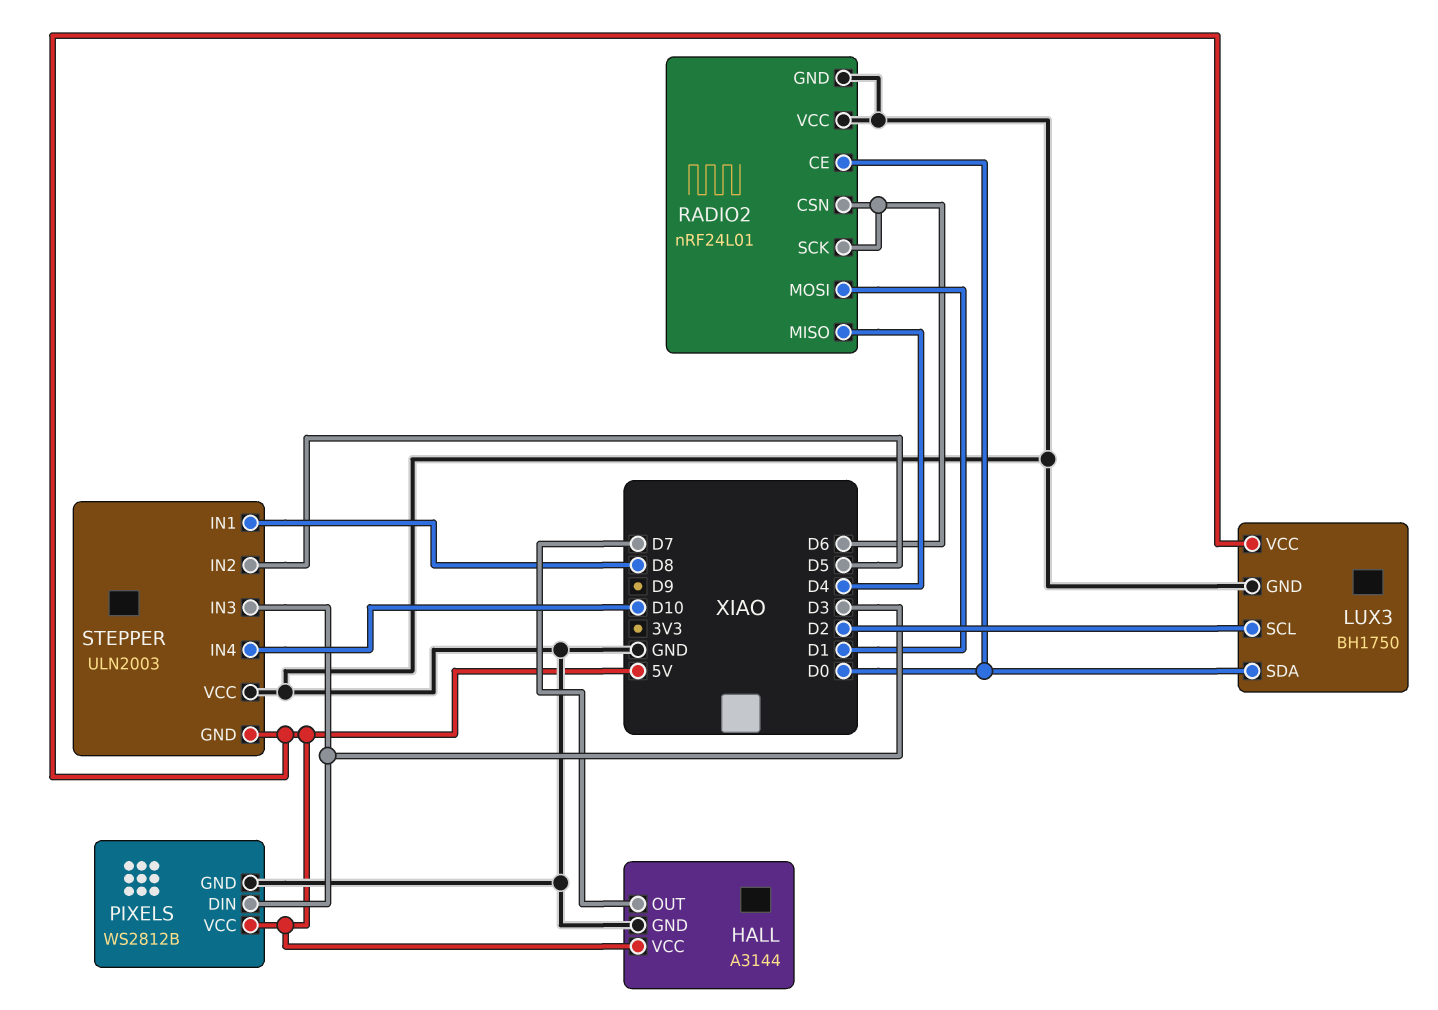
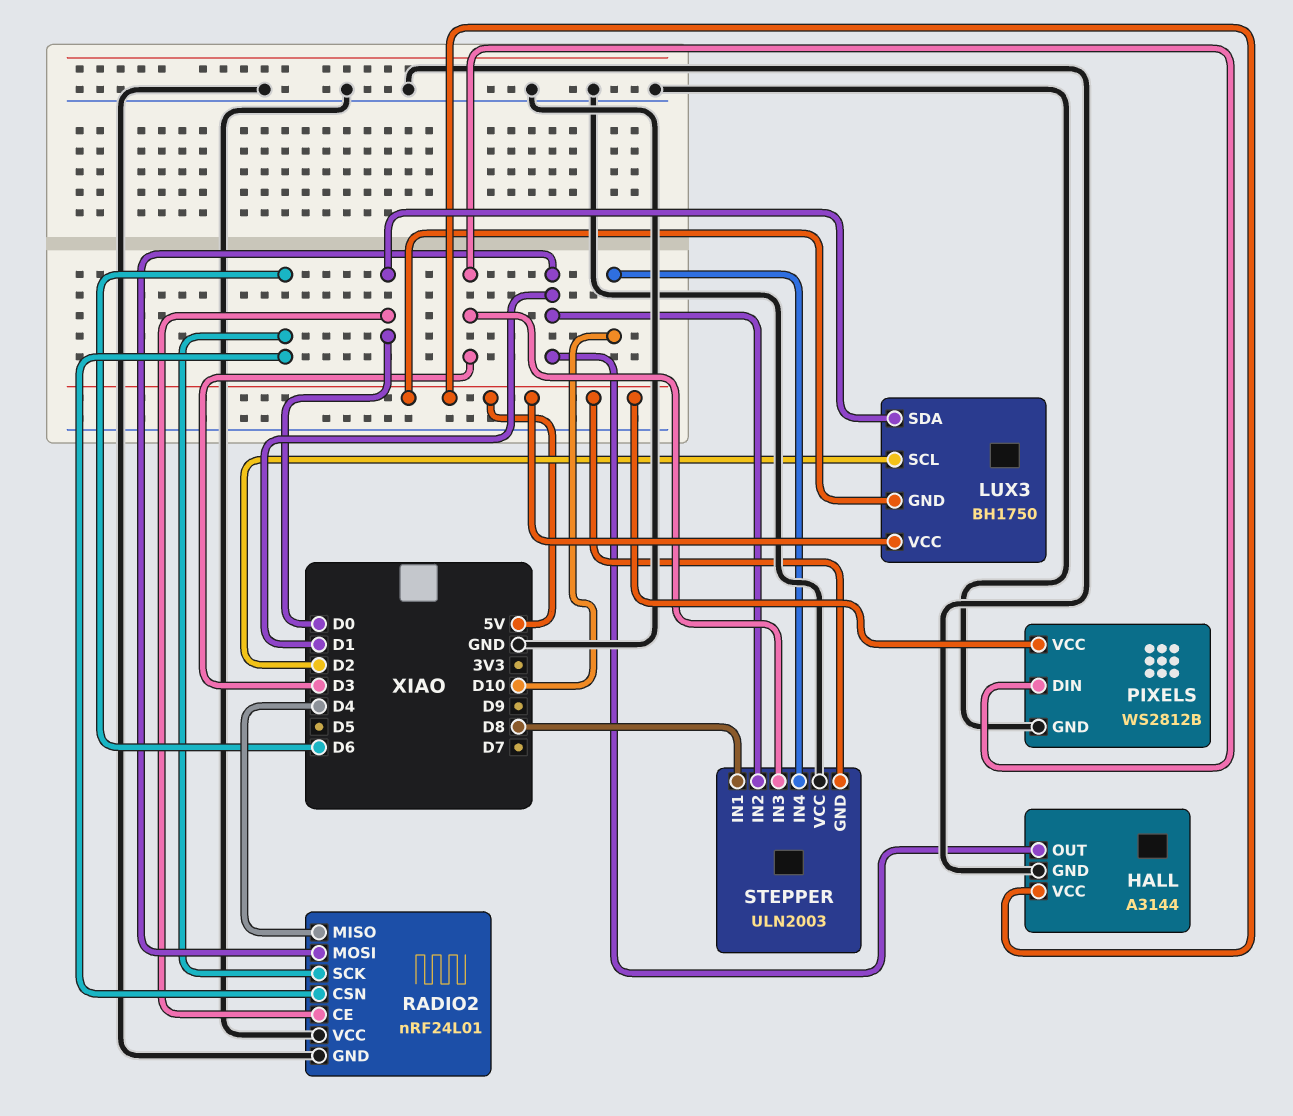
HALL pin OUT: D7 -> D1
LUX3 pin GND: GND -> 5V
STEPPER pin IN2: D5 -> D1

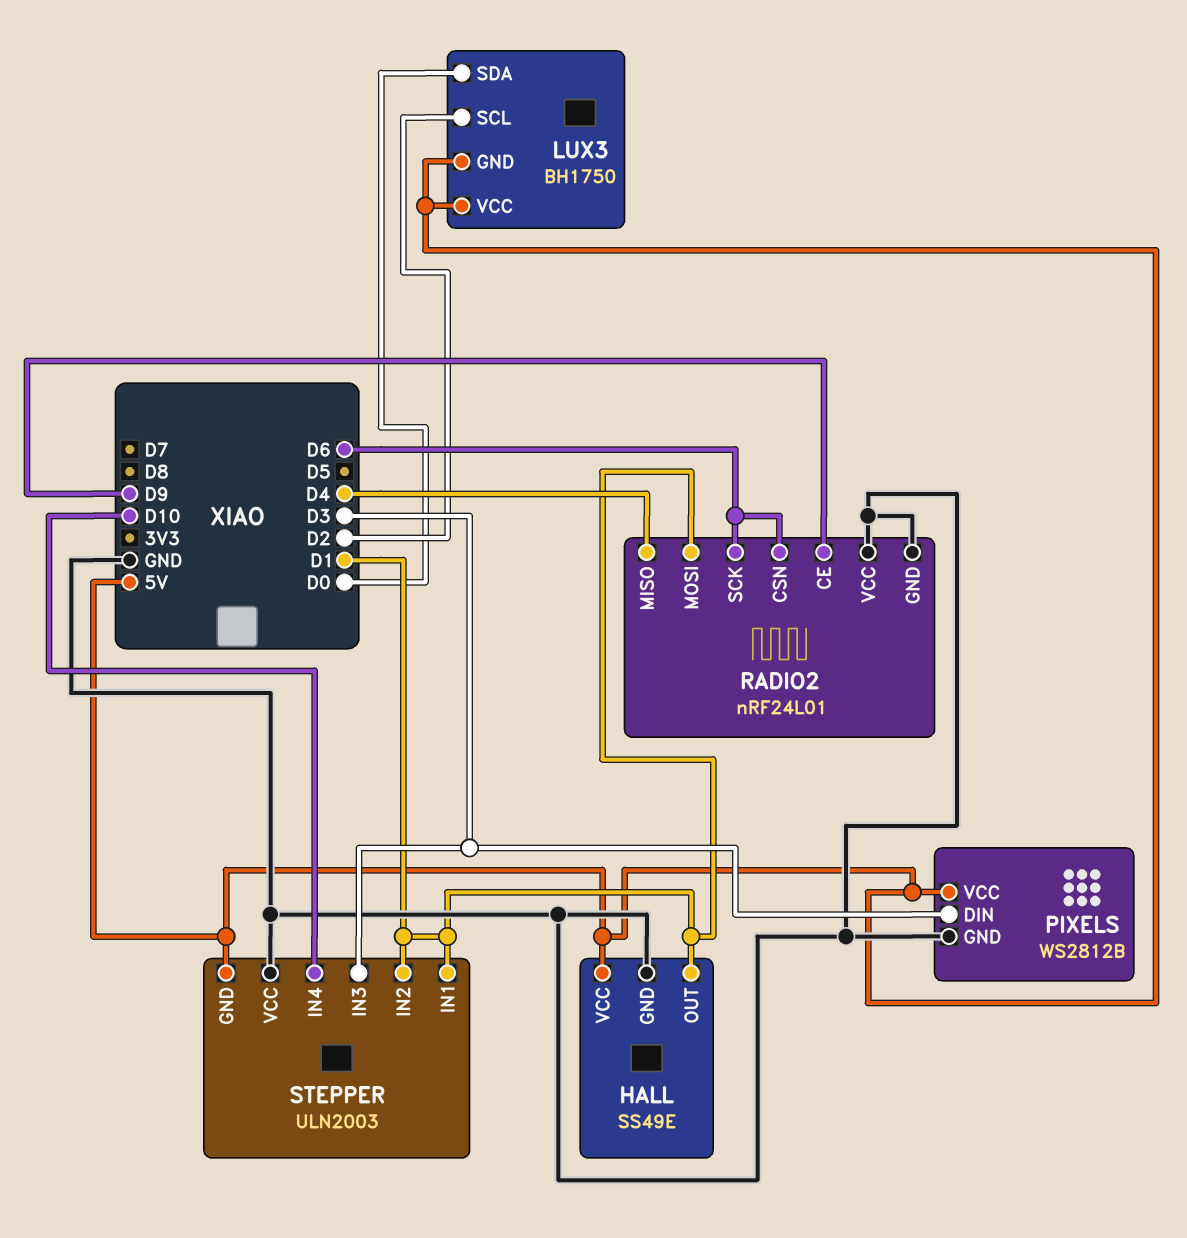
HALL: A3144 -> SS49E
RADIO2 pin CE: D0 -> D9
STEPPER pin IN1: D8 -> D1

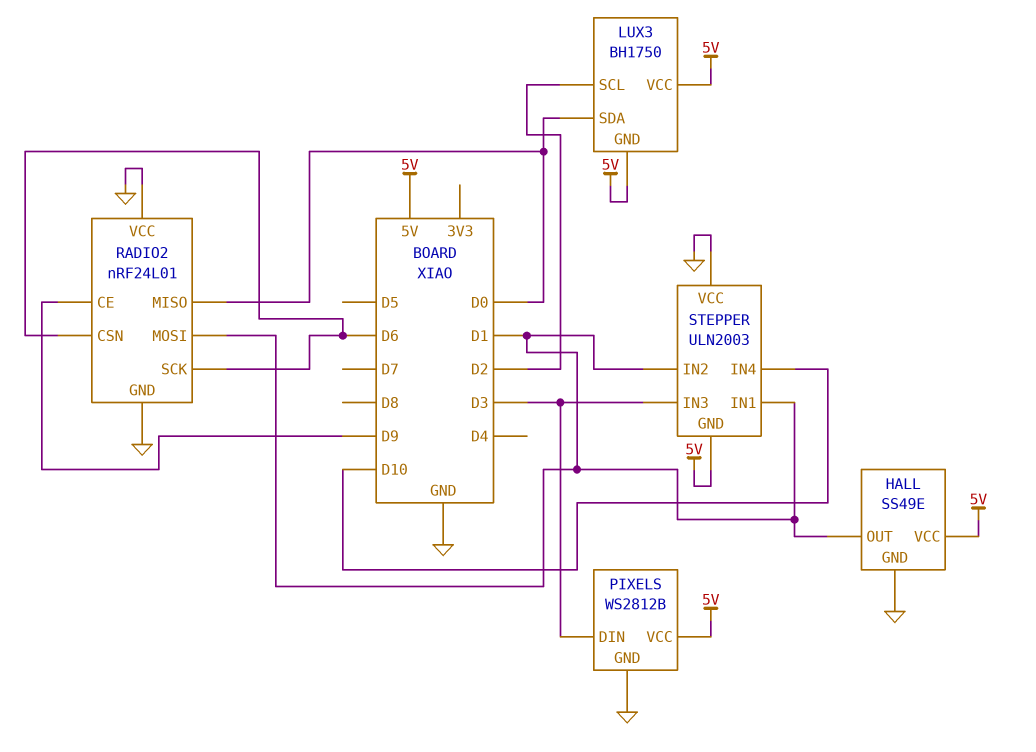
RADIO2 pin MISO: D4 -> D0

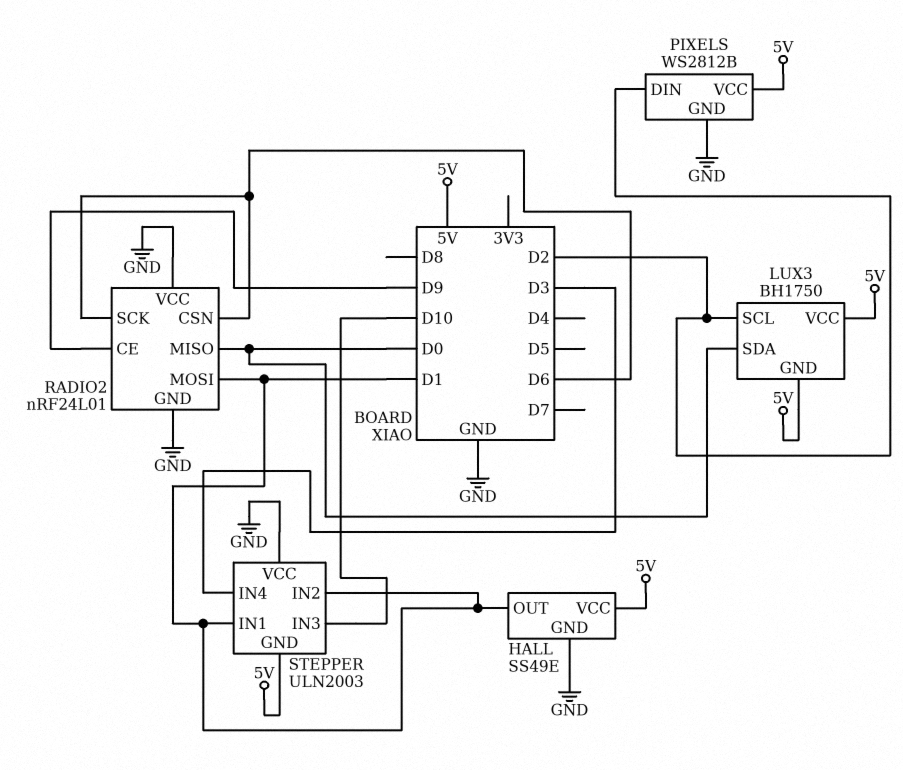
PIXELS pin DIN: D3 -> D2
STEPPER pin IN3: D3 -> D10
STEPPER pin IN4: D10 -> D3

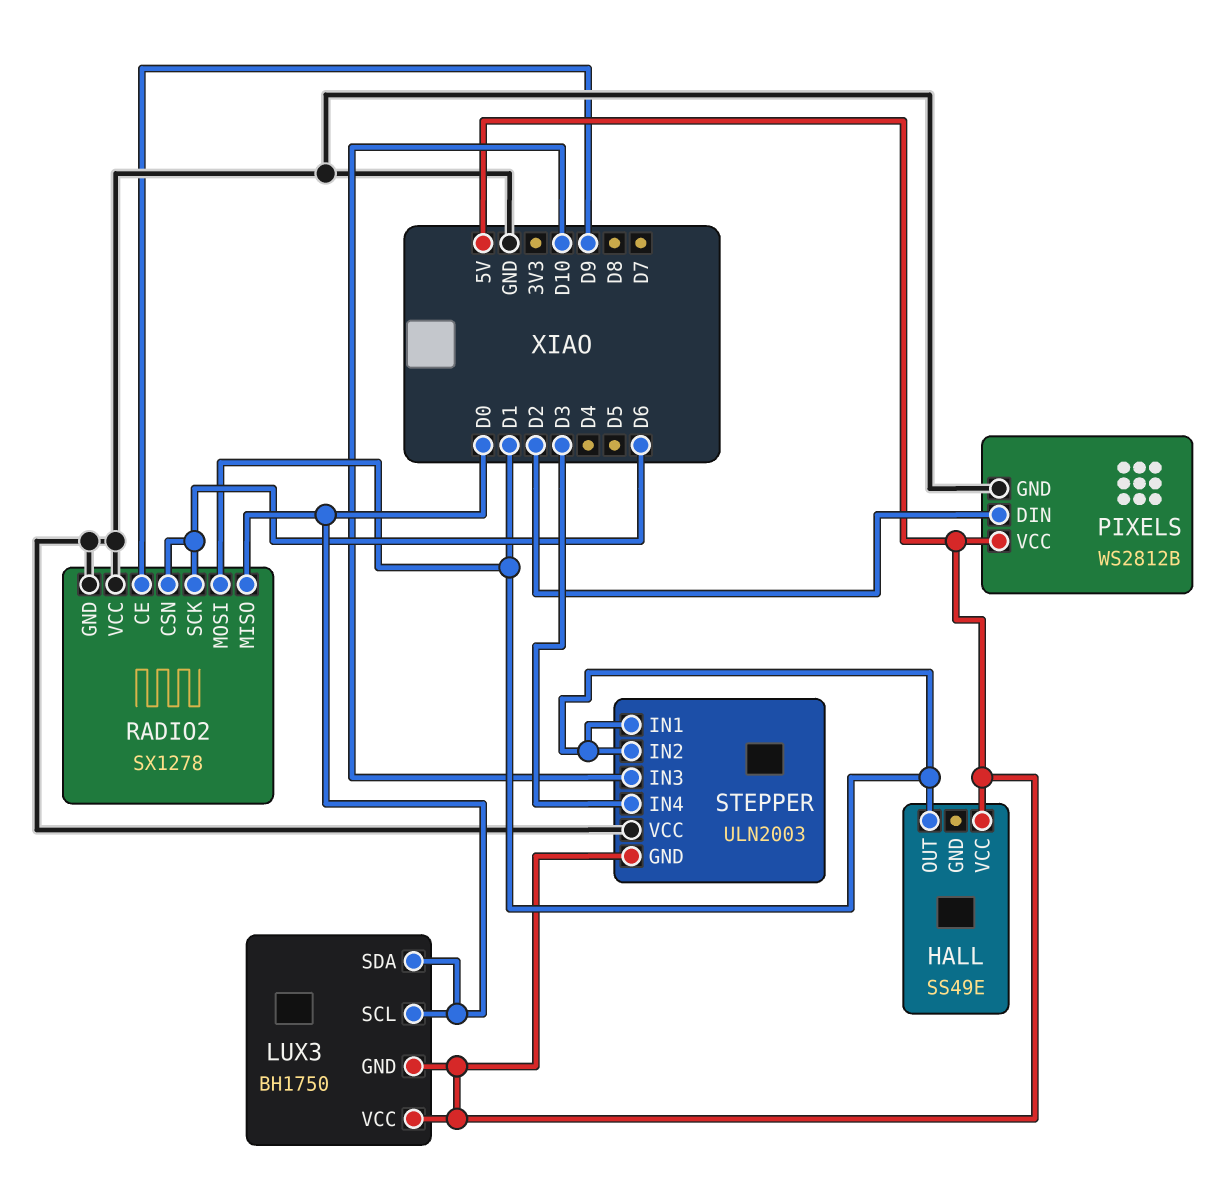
HALL pin GND: GND -> none
LUX3 pin SCL: D2 -> D0
RADIO2: nRF24L01 -> SX1278

